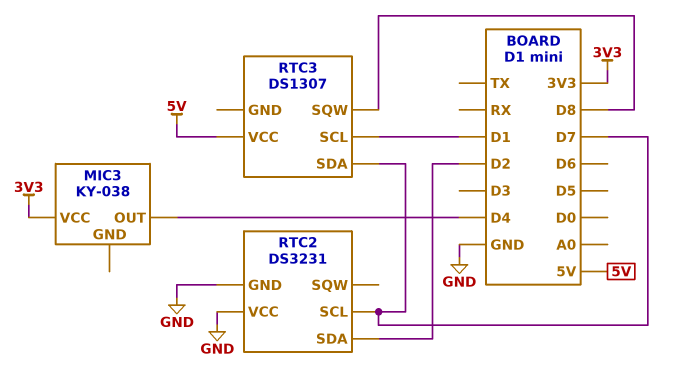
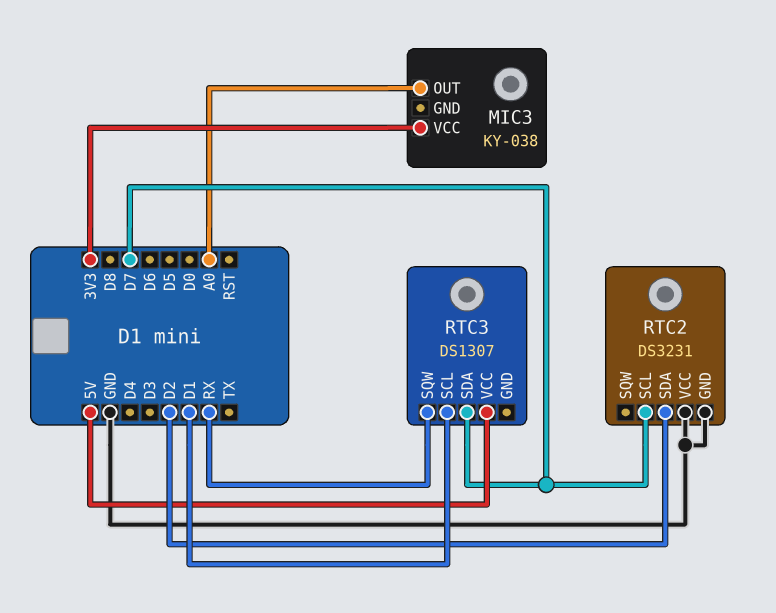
MIC3 pin OUT: D4 -> A0
RTC3 pin SQW: D8 -> RX

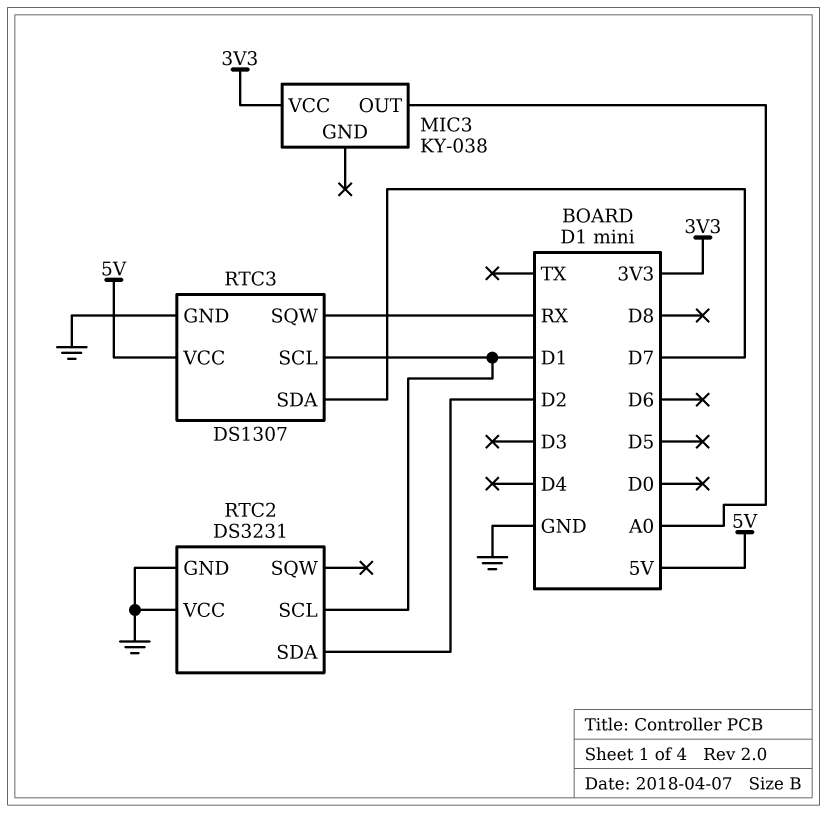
RTC2 pin SCL: D7 -> D1
RTC3 pin GND: none -> GND

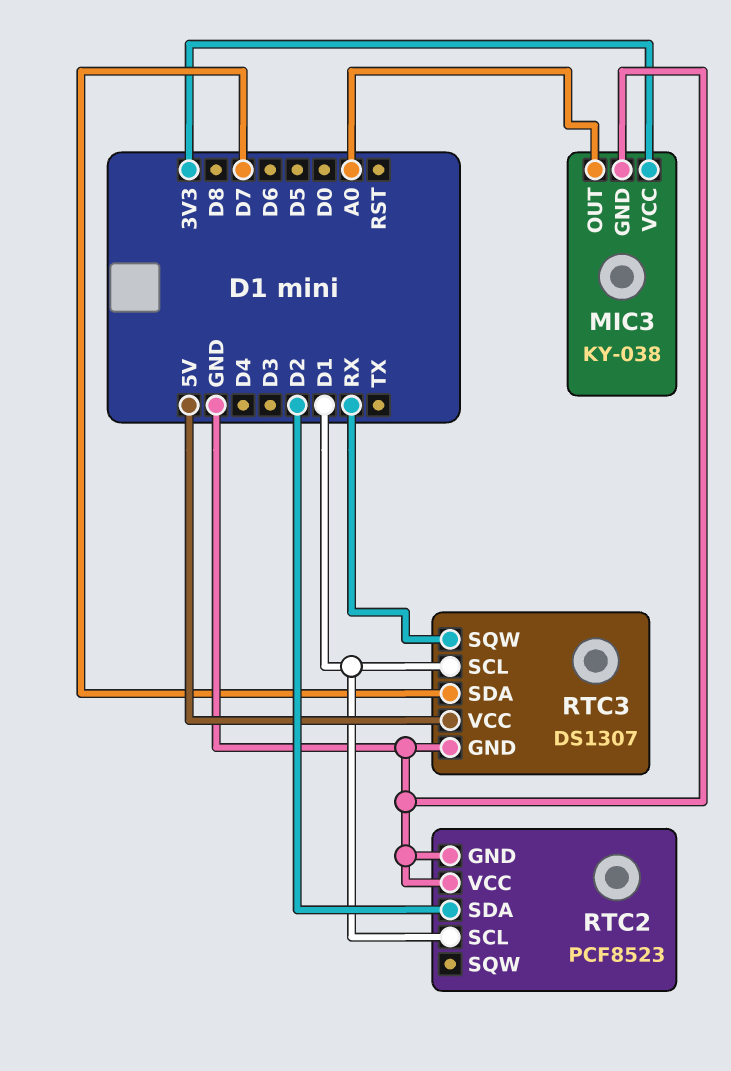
MIC3 pin GND: none -> GND
RTC2: DS3231 -> PCF8523

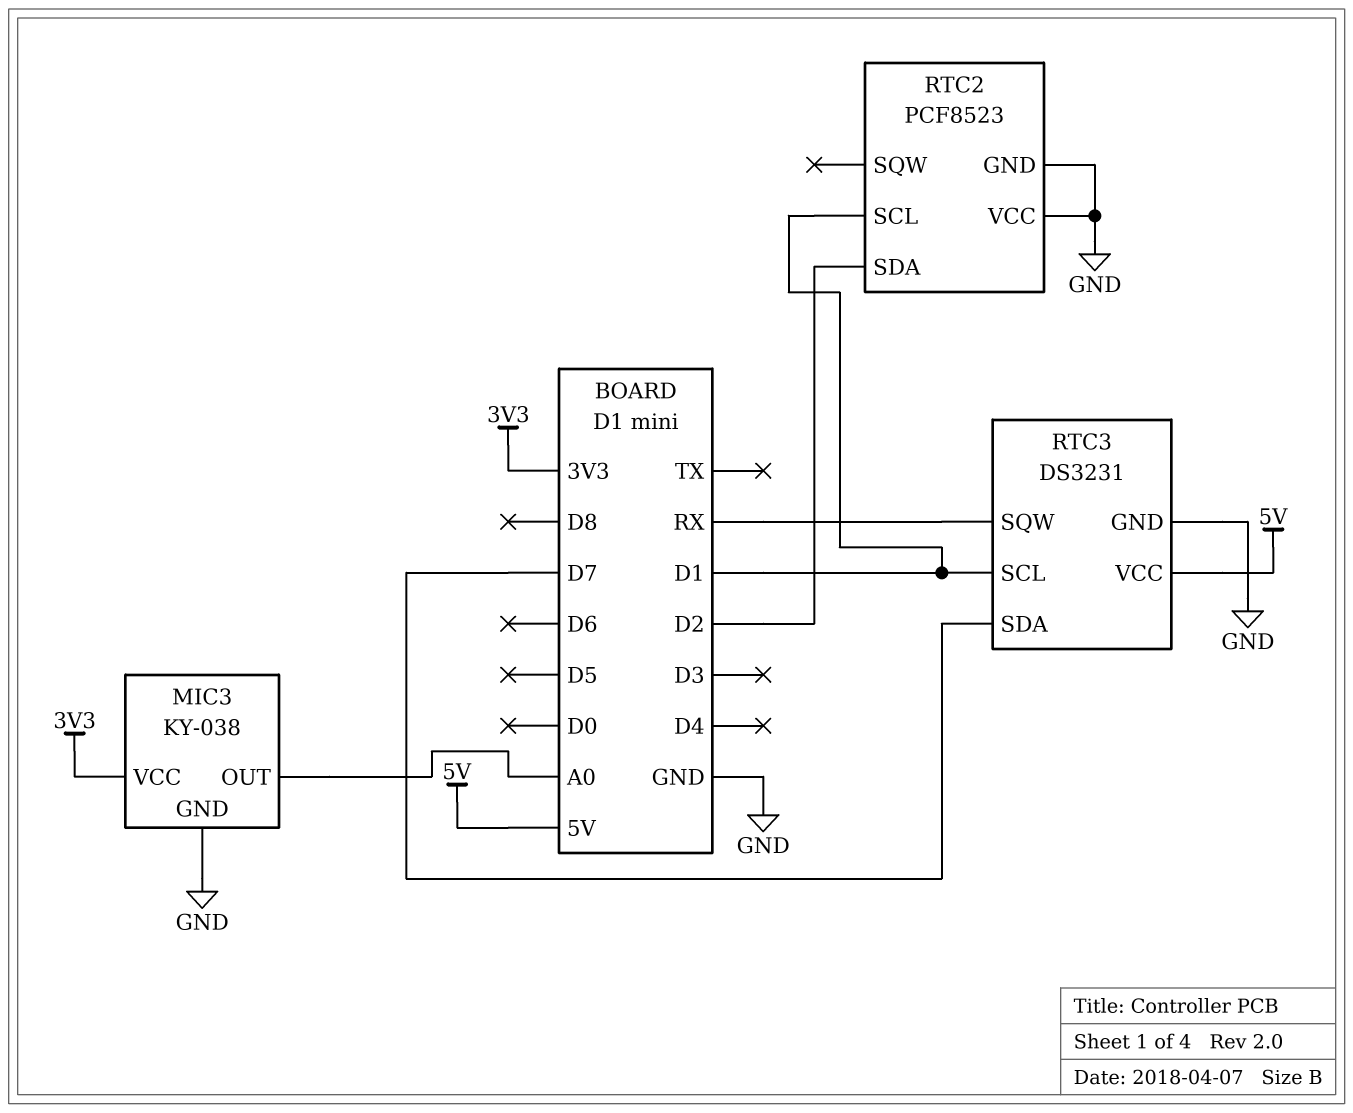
RTC3: DS1307 -> DS3231

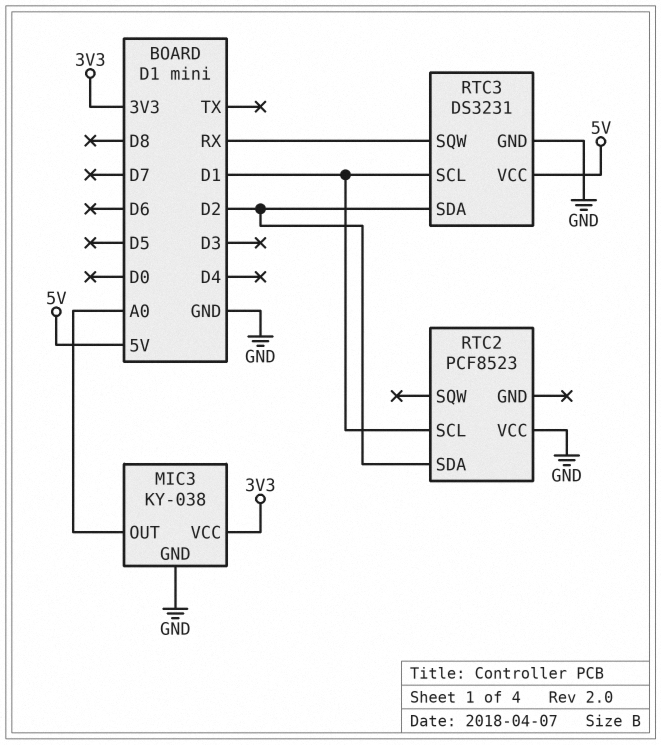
RTC2 pin GND: GND -> none
RTC3 pin SDA: D7 -> D2

